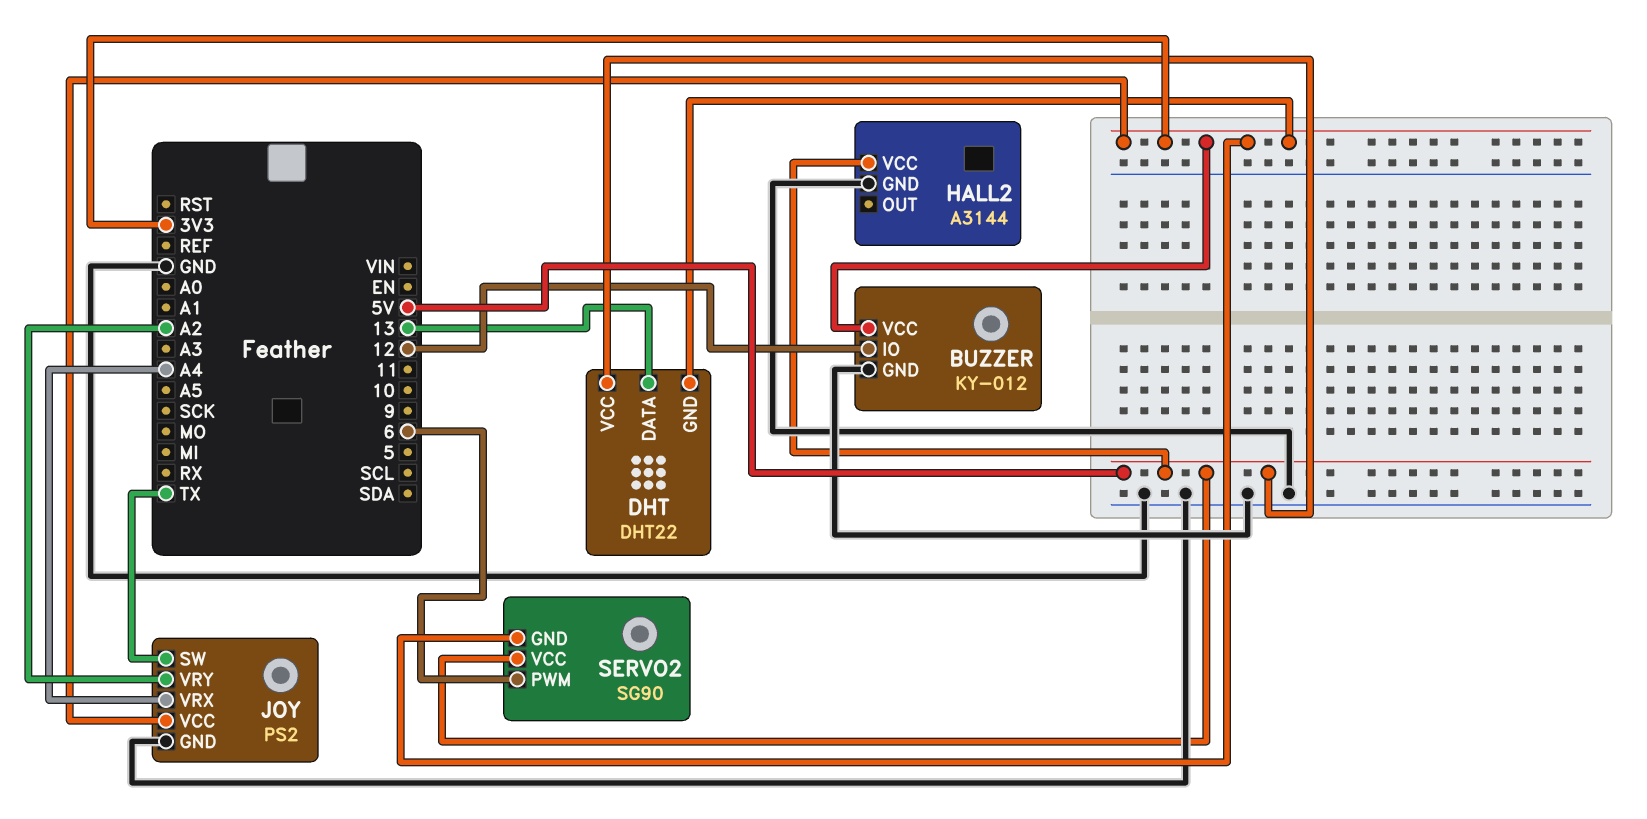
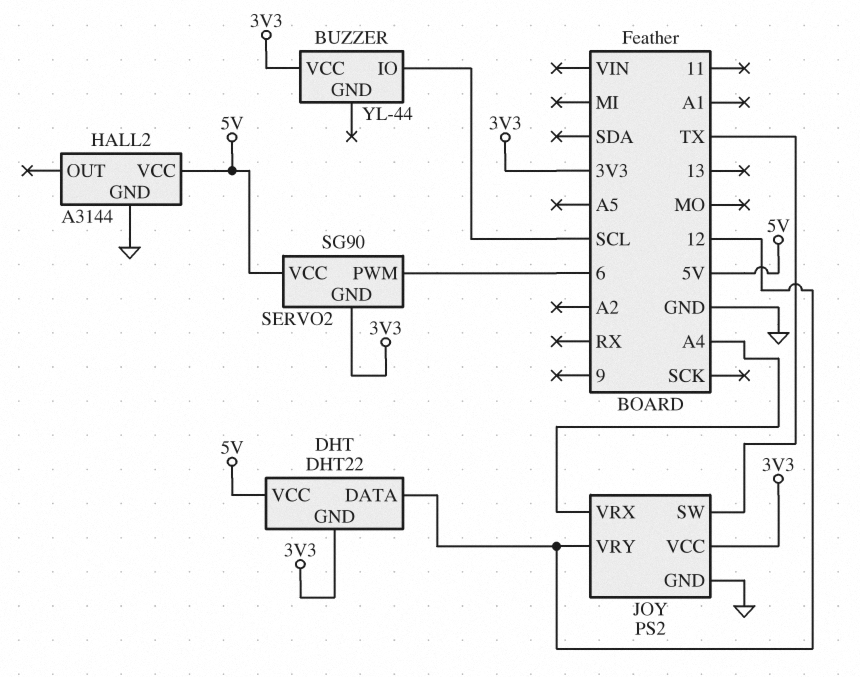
BUZZER: KY-012 -> YL-44
BUZZER pin GND: GND -> none
BUZZER pin IO: 12 -> SCL
DHT pin DATA: 13 -> 12
JOY pin VRY: A2 -> 12

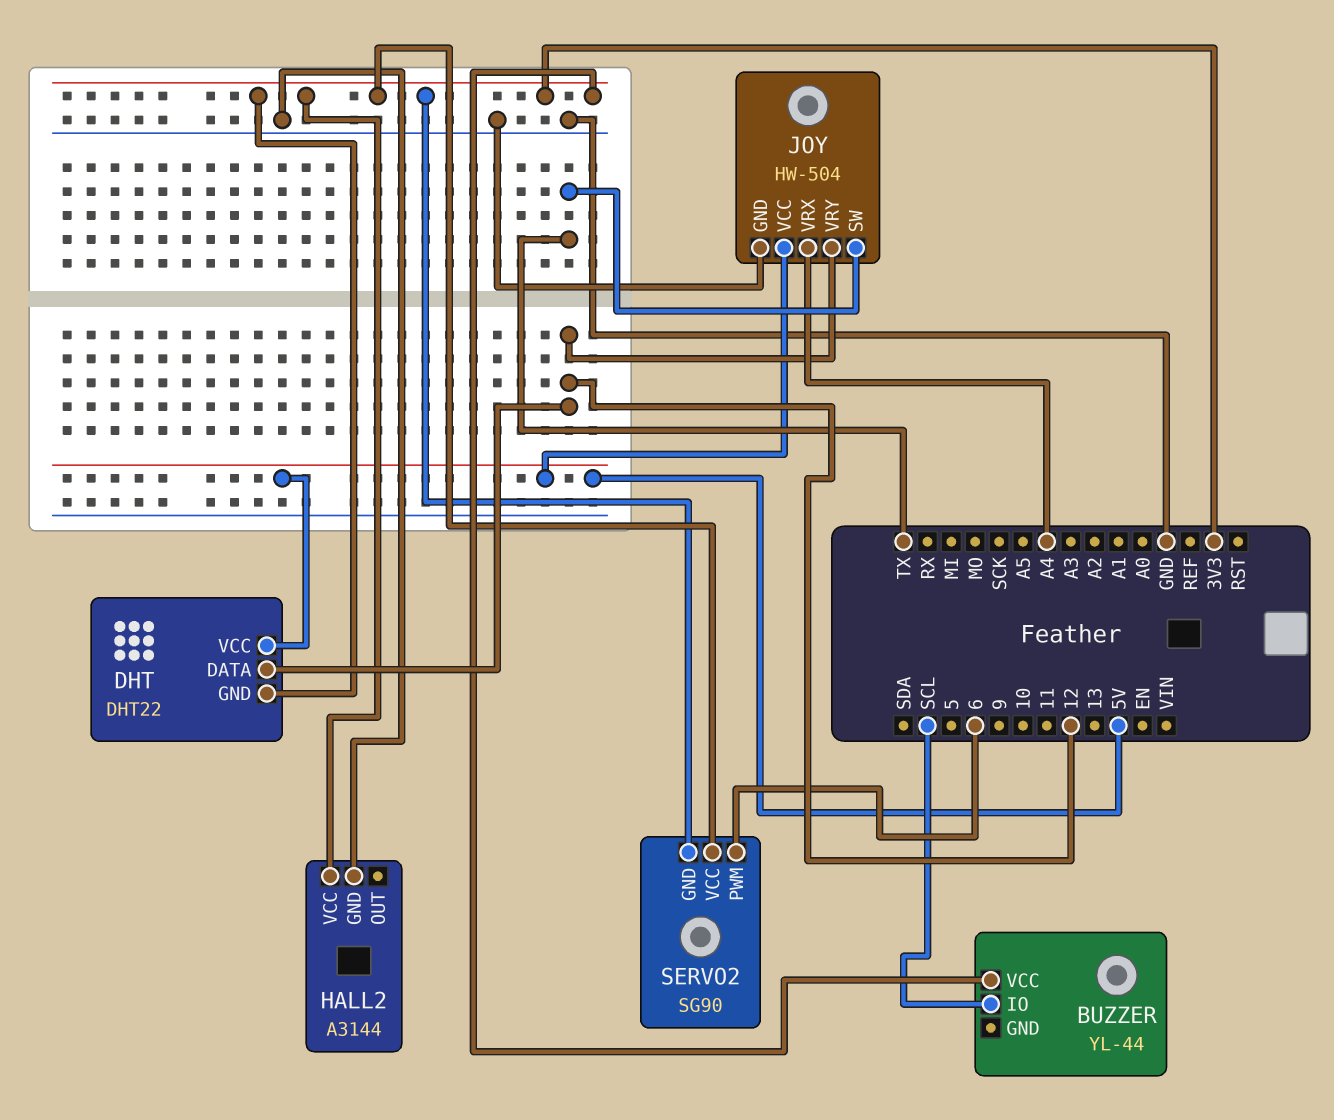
HALL2 pin VCC: 5V -> 3V3
JOY: PS2 -> HW-504
JOY pin VCC: 3V3 -> 5V
SERVO2 pin VCC: 5V -> 3V3

